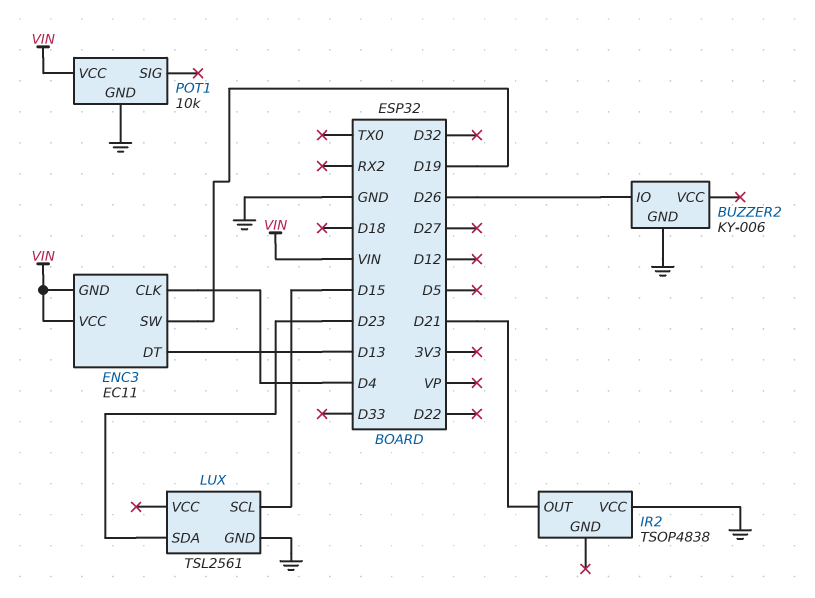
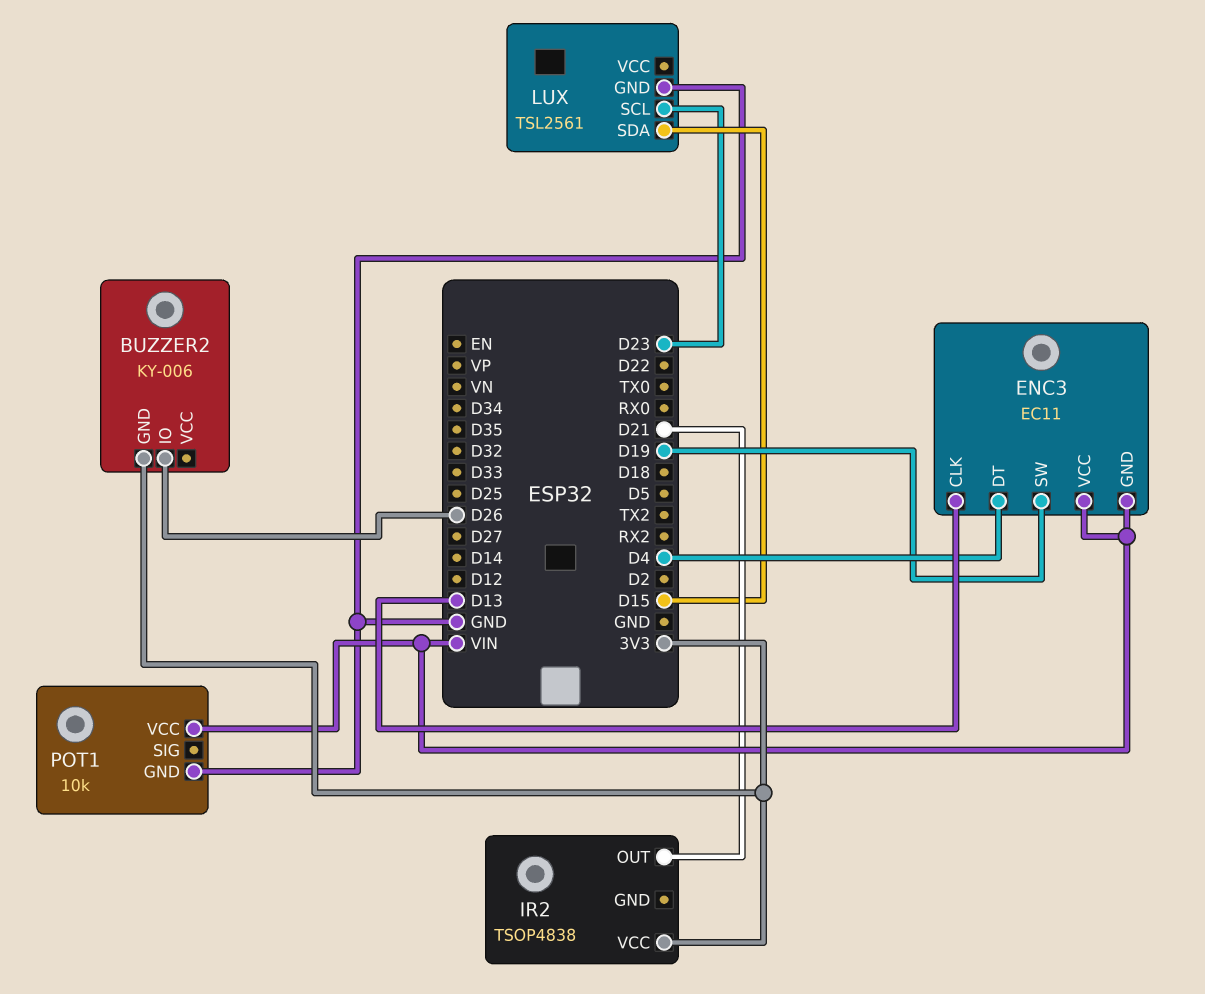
BUZZER2 pin GND: GND -> 3V3
ENC3 pin CLK: D4 -> D13
ENC3 pin DT: D13 -> D4
IR2 pin VCC: GND -> 3V3
LUX pin SCL: D15 -> D23
LUX pin SDA: D23 -> D15

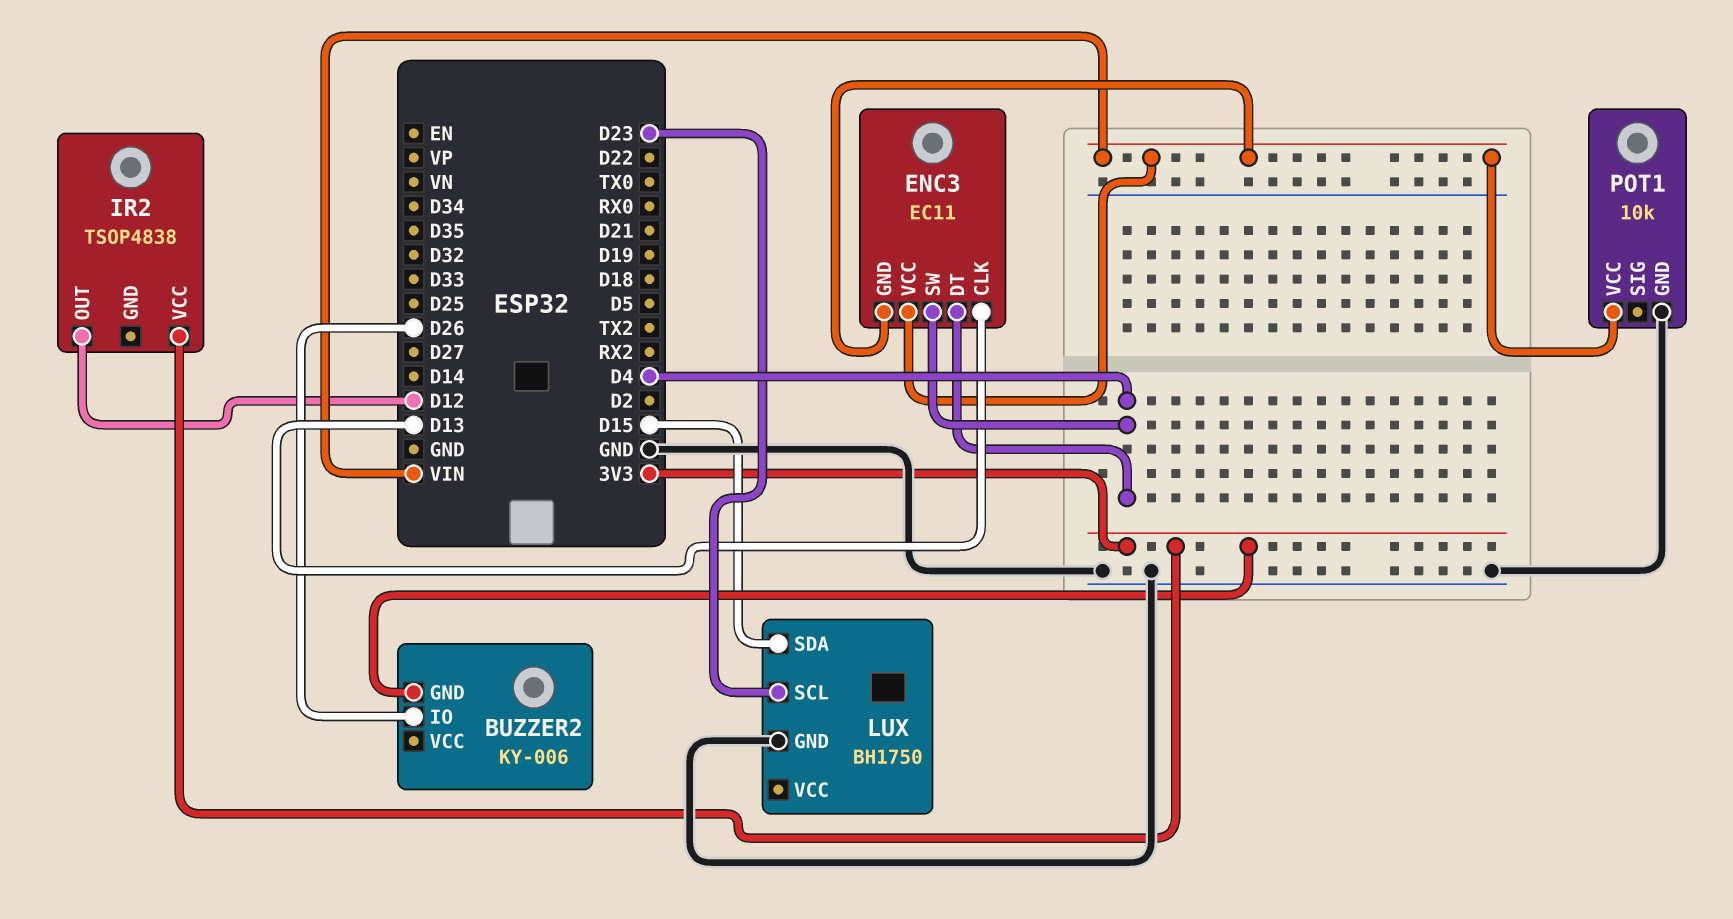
ENC3 pin SW: D19 -> D4
IR2 pin OUT: D21 -> D12
LUX: TSL2561 -> BH1750

